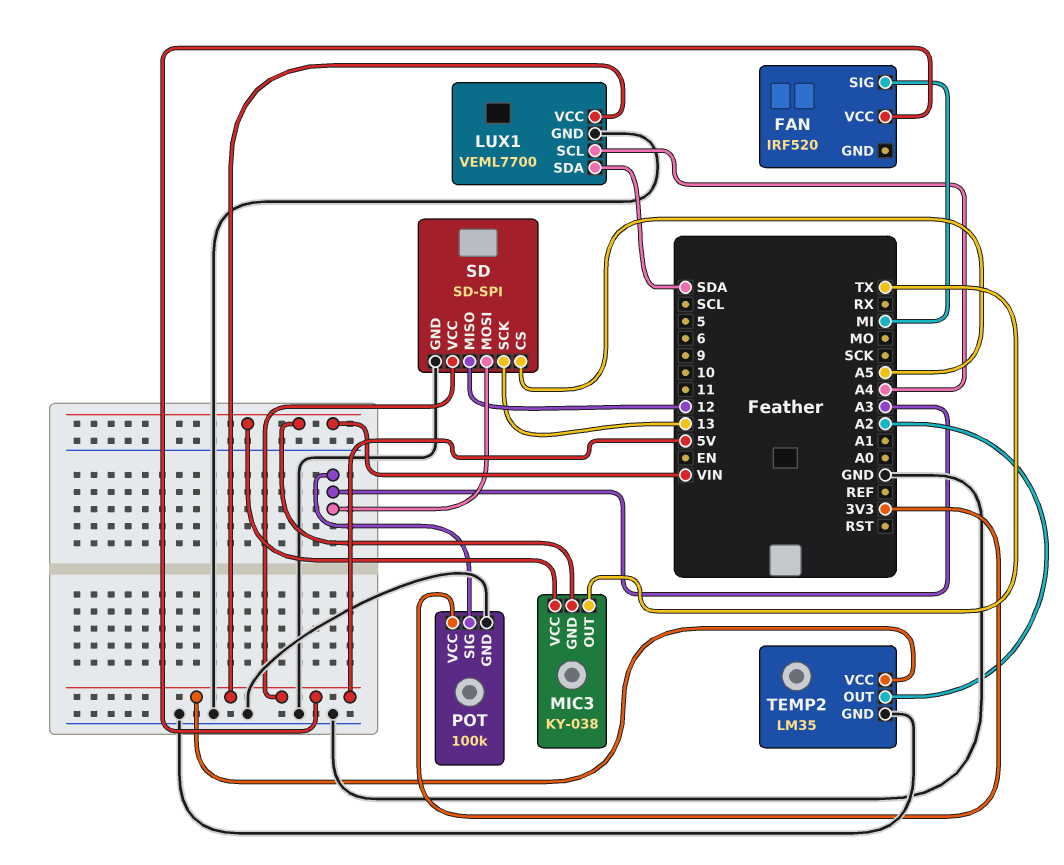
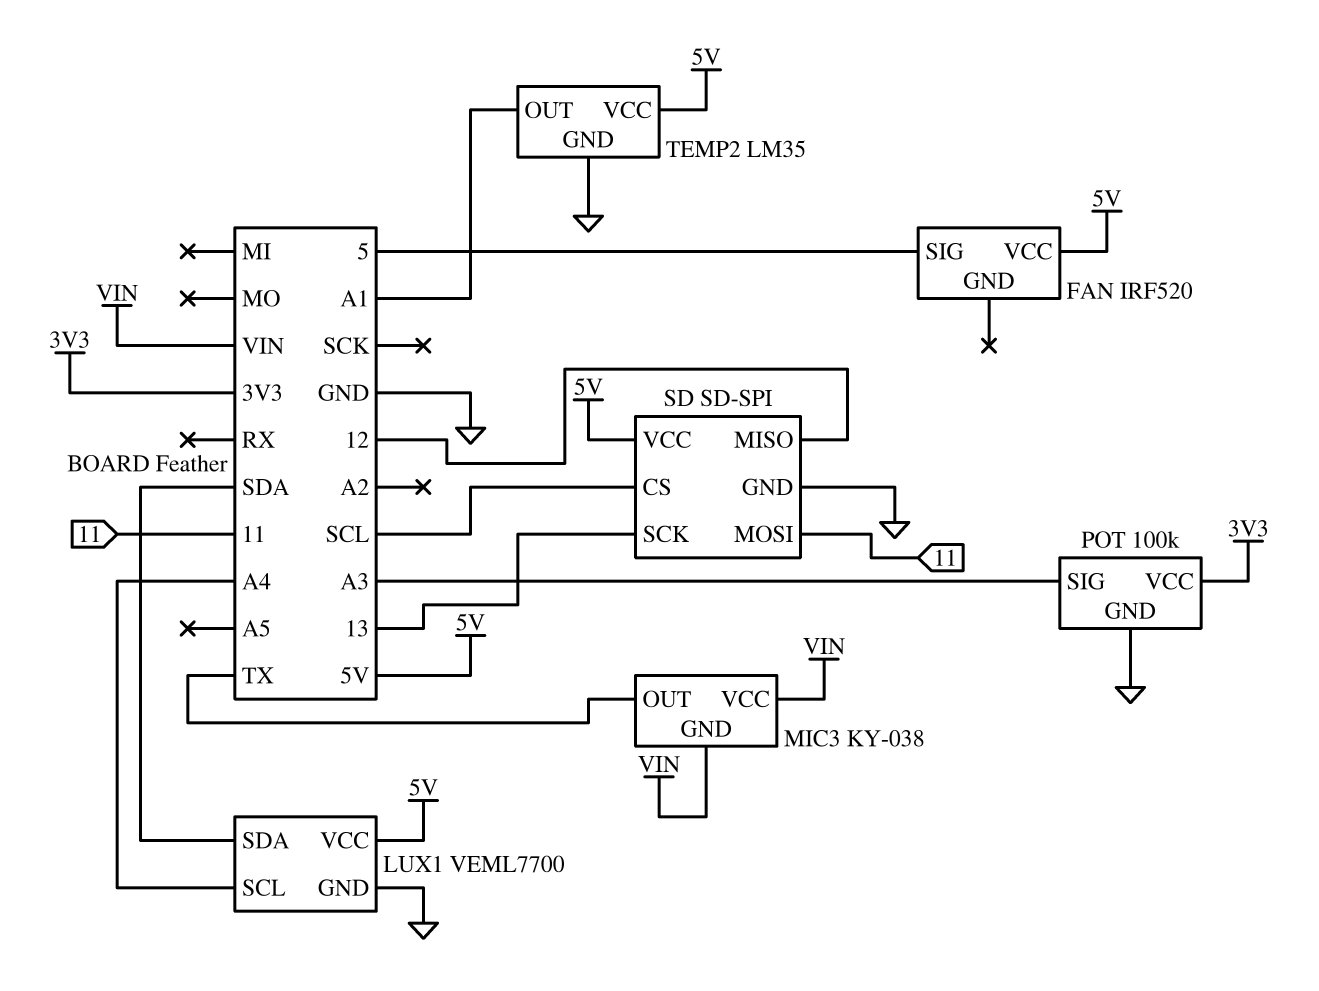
FAN pin SIG: MI -> 5
SD pin CS: A5 -> SCL
SD pin MOSI: A3 -> 11
TEMP2 pin OUT: A2 -> A1

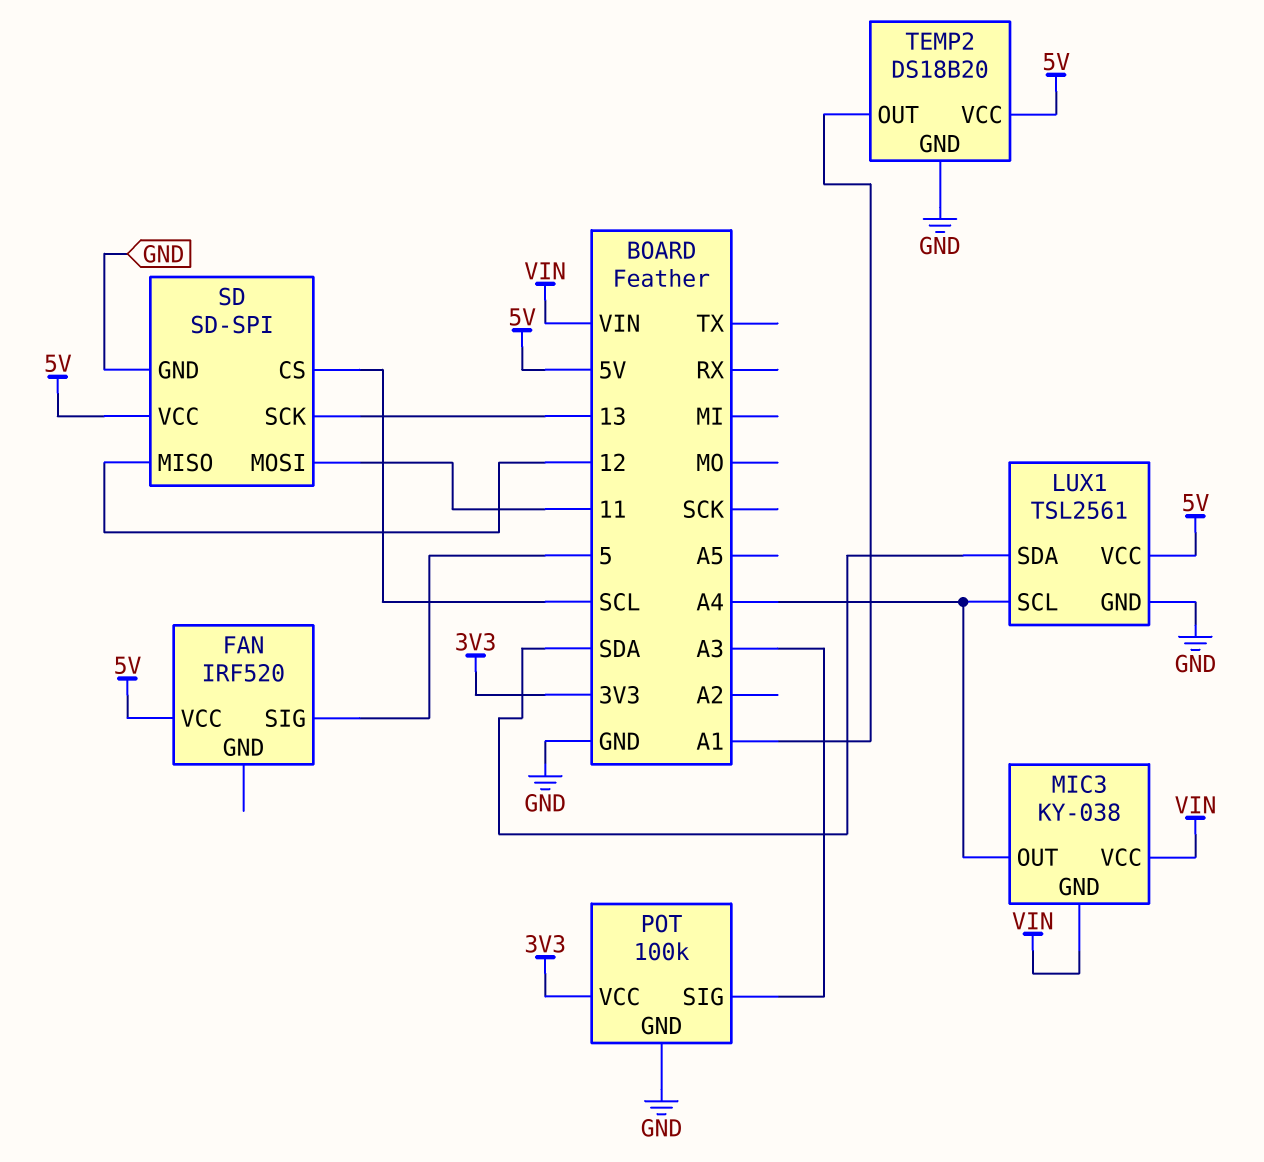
LUX1: VEML7700 -> TSL2561
MIC3 pin OUT: TX -> A4
TEMP2: LM35 -> DS18B20

